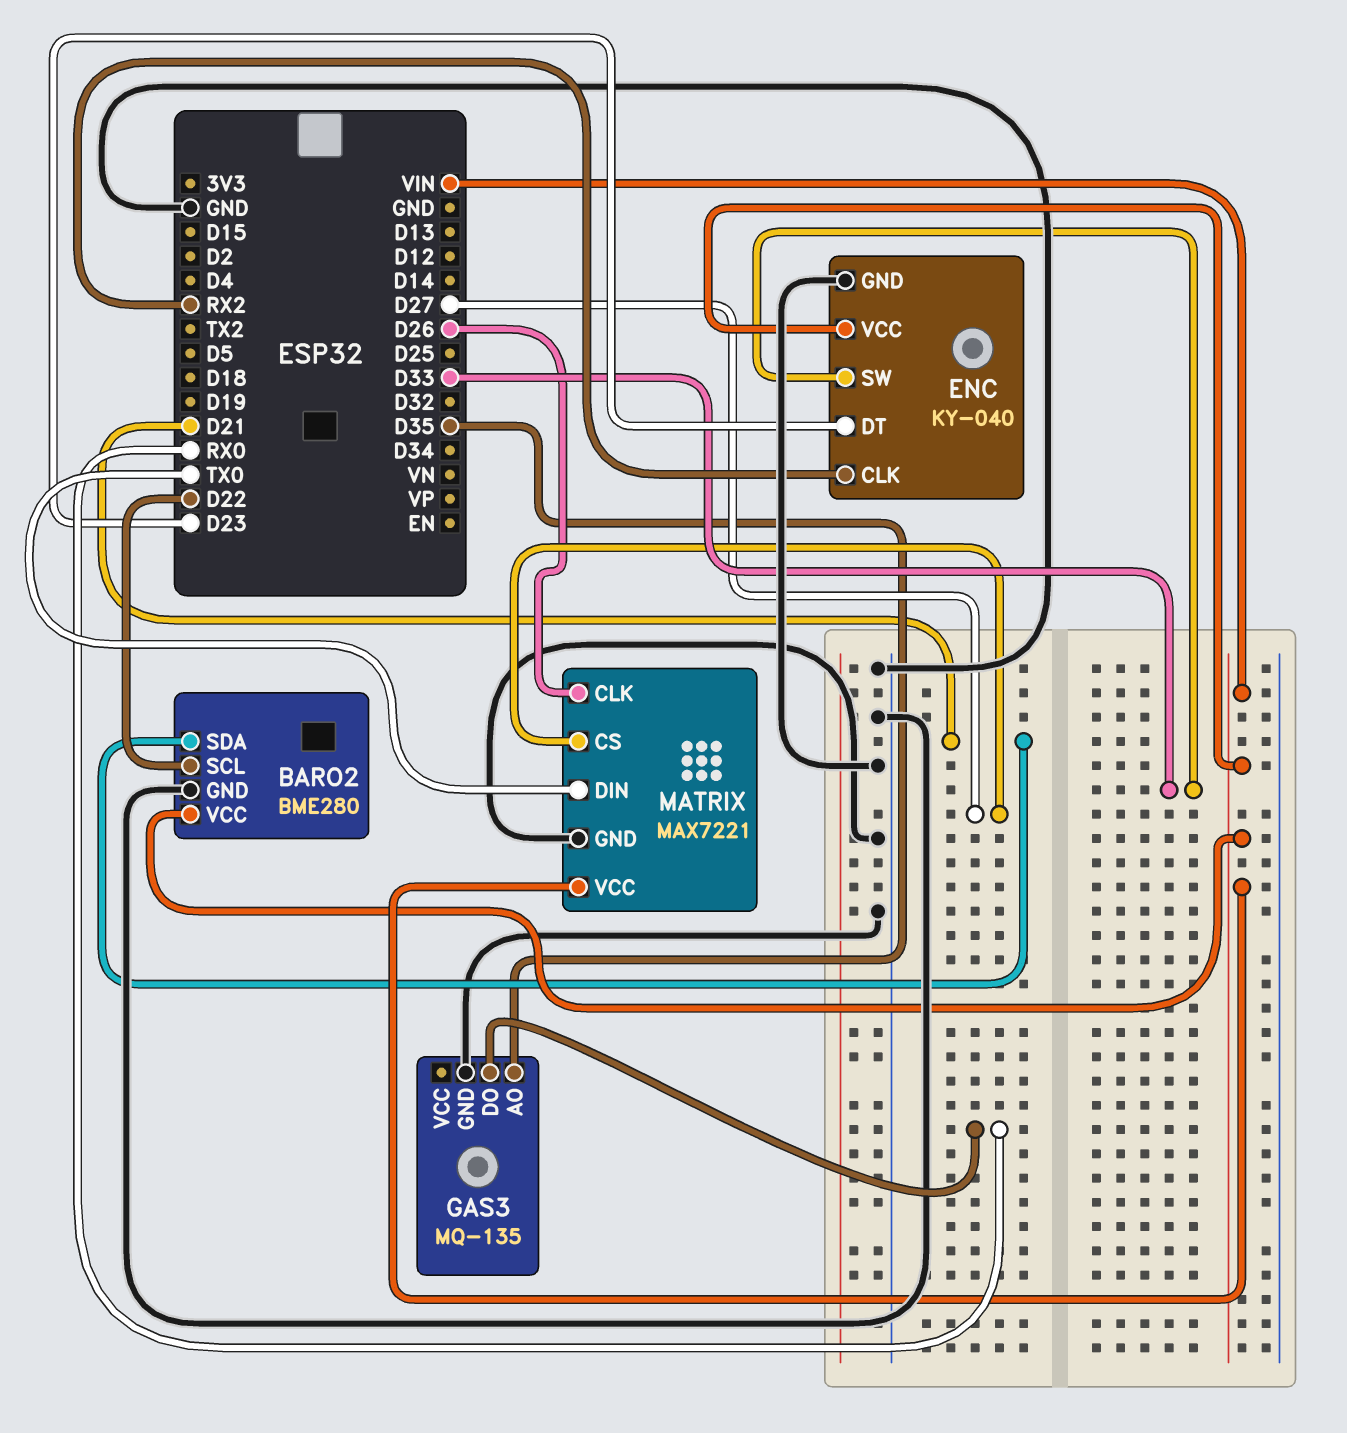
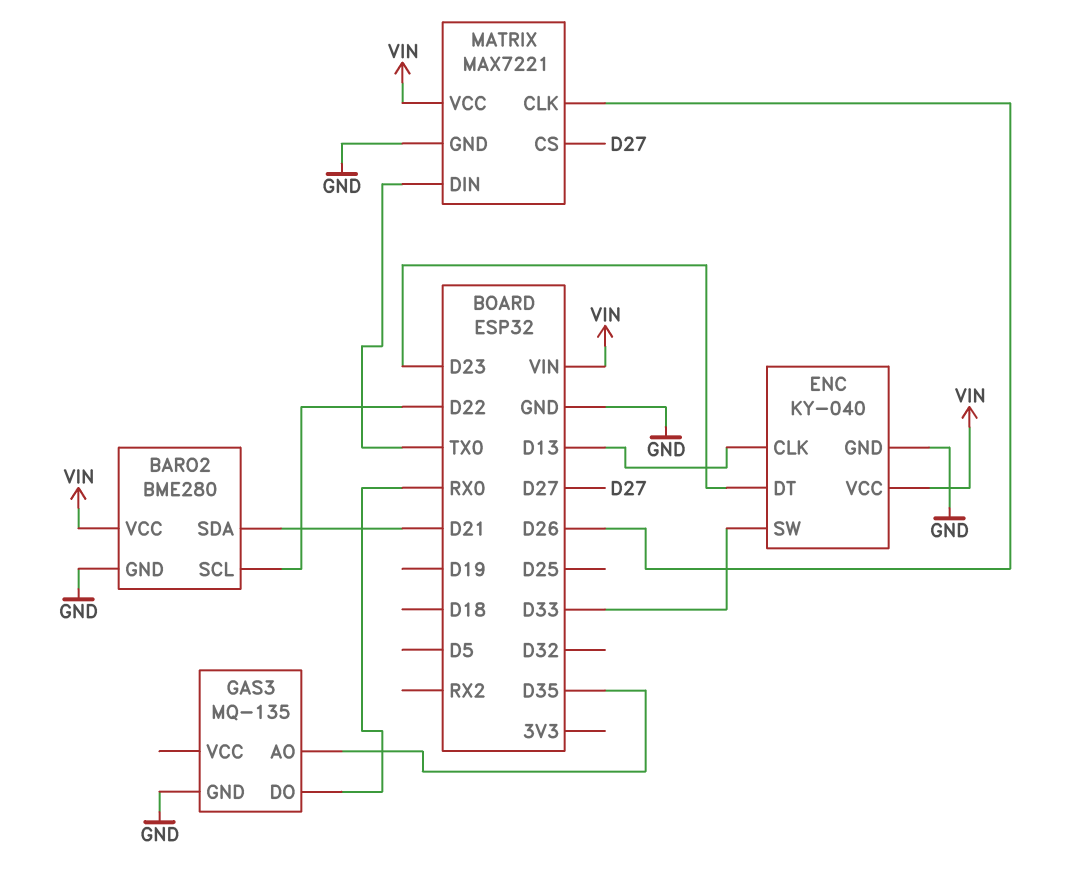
ENC pin CLK: RX2 -> D13

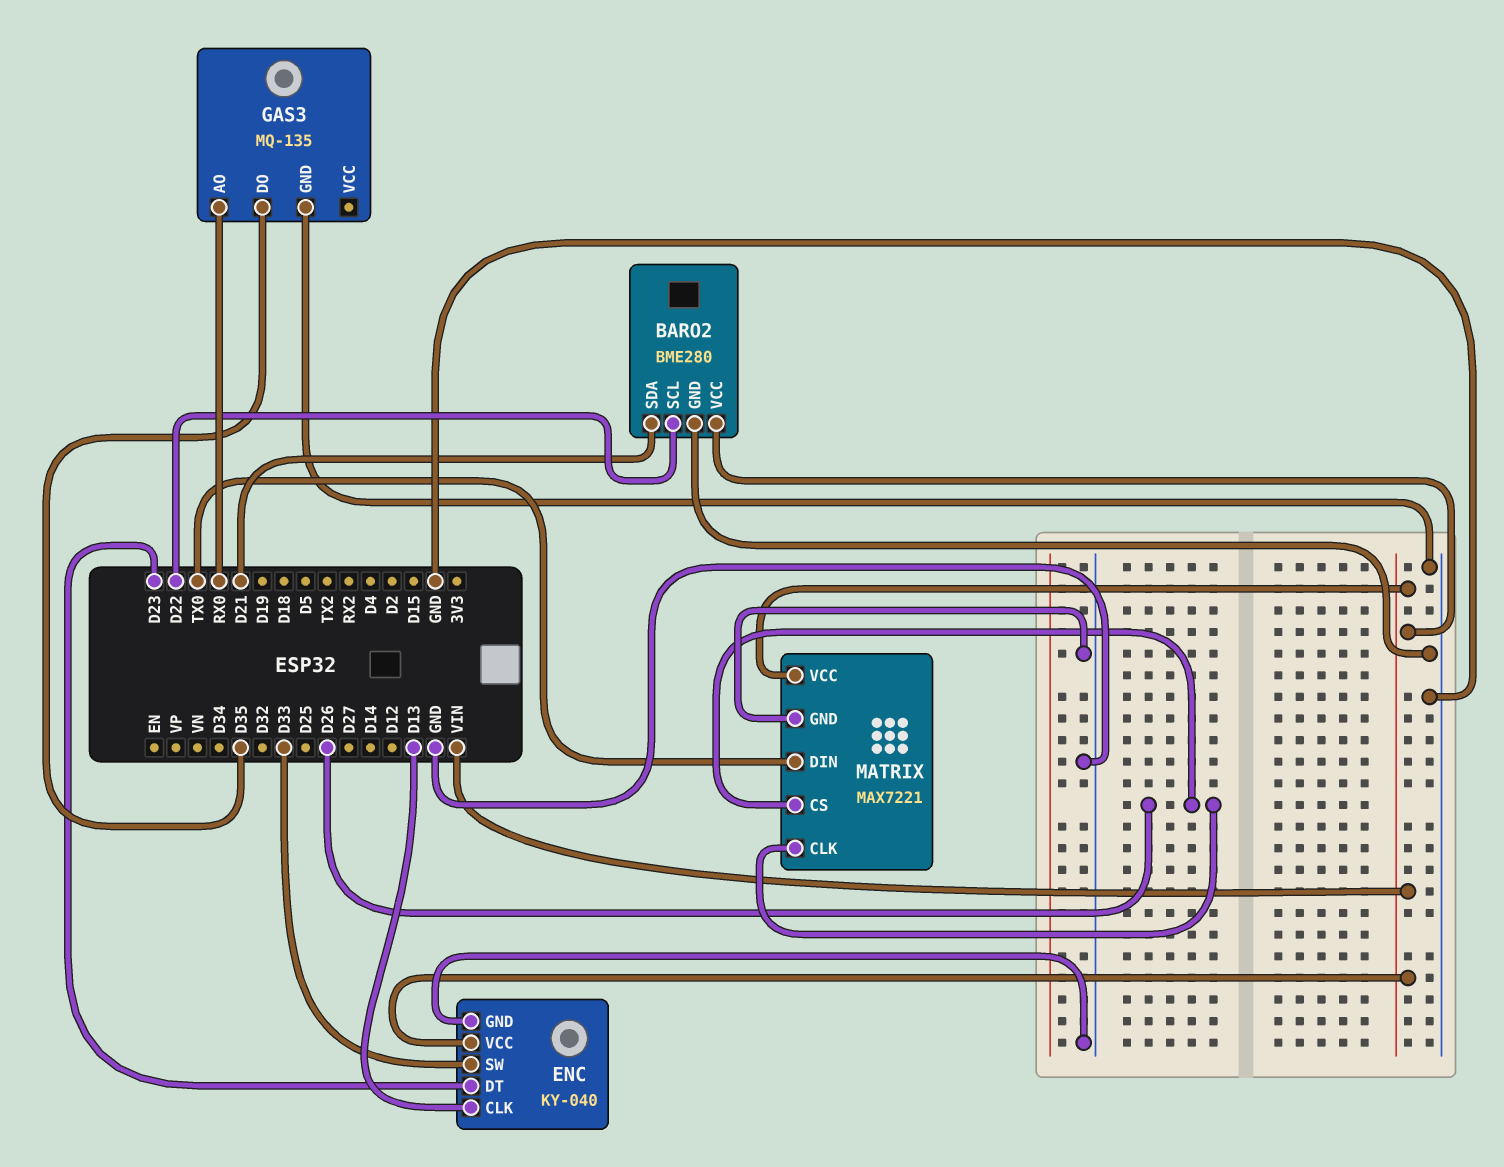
GAS3 pin AO: D35 -> RX0
GAS3 pin DO: RX0 -> D35
MATRIX pin CS: D27 -> D26

